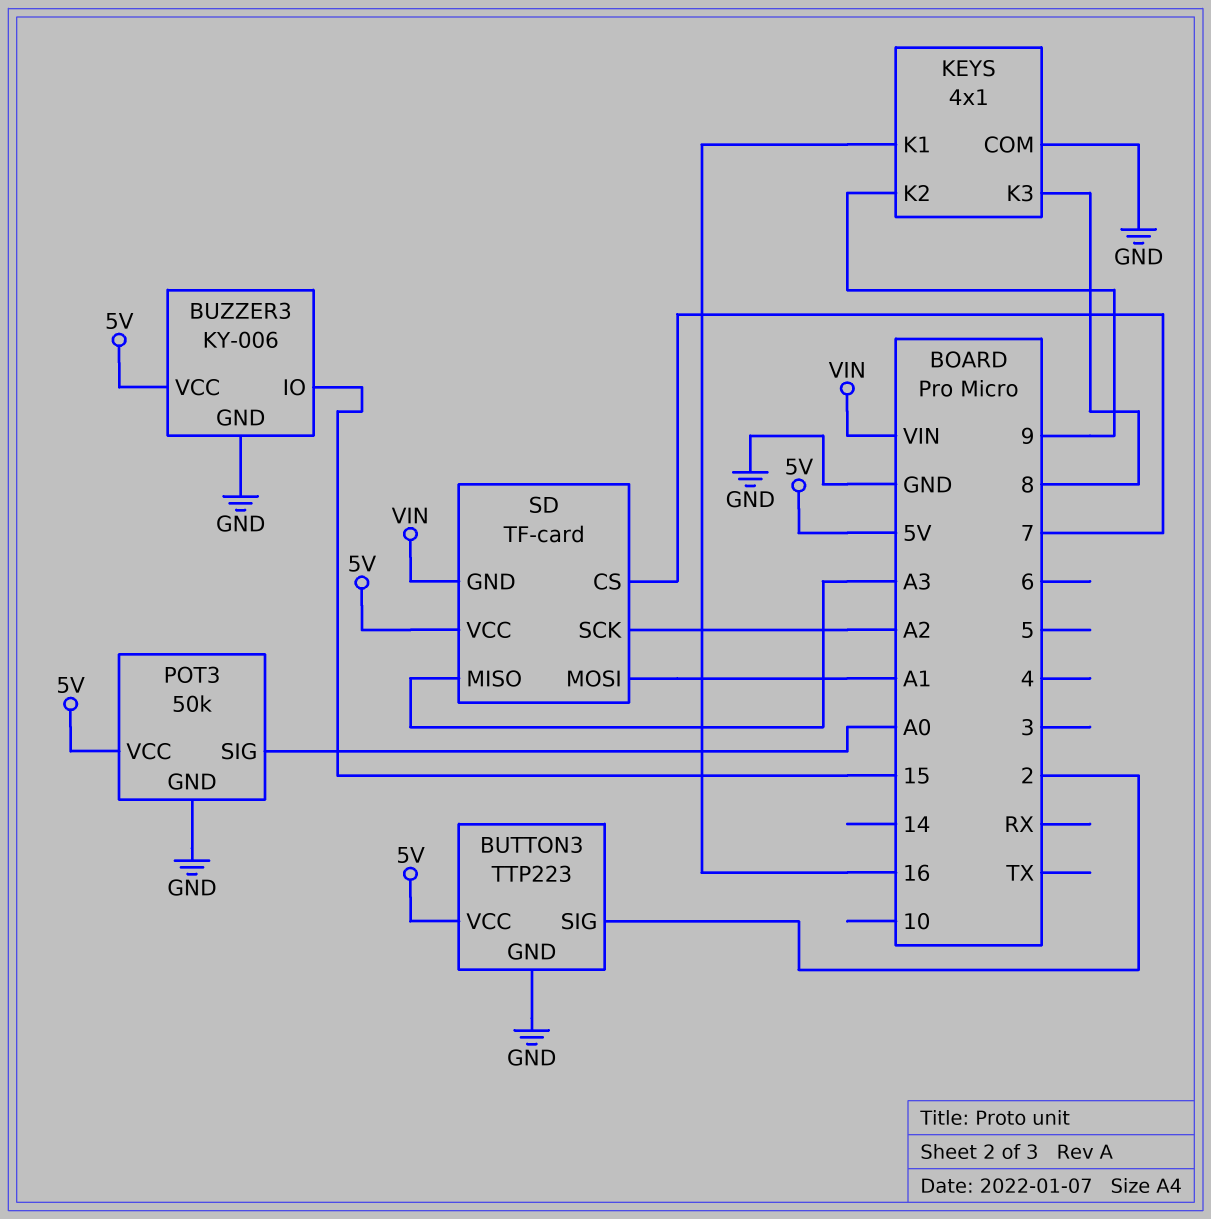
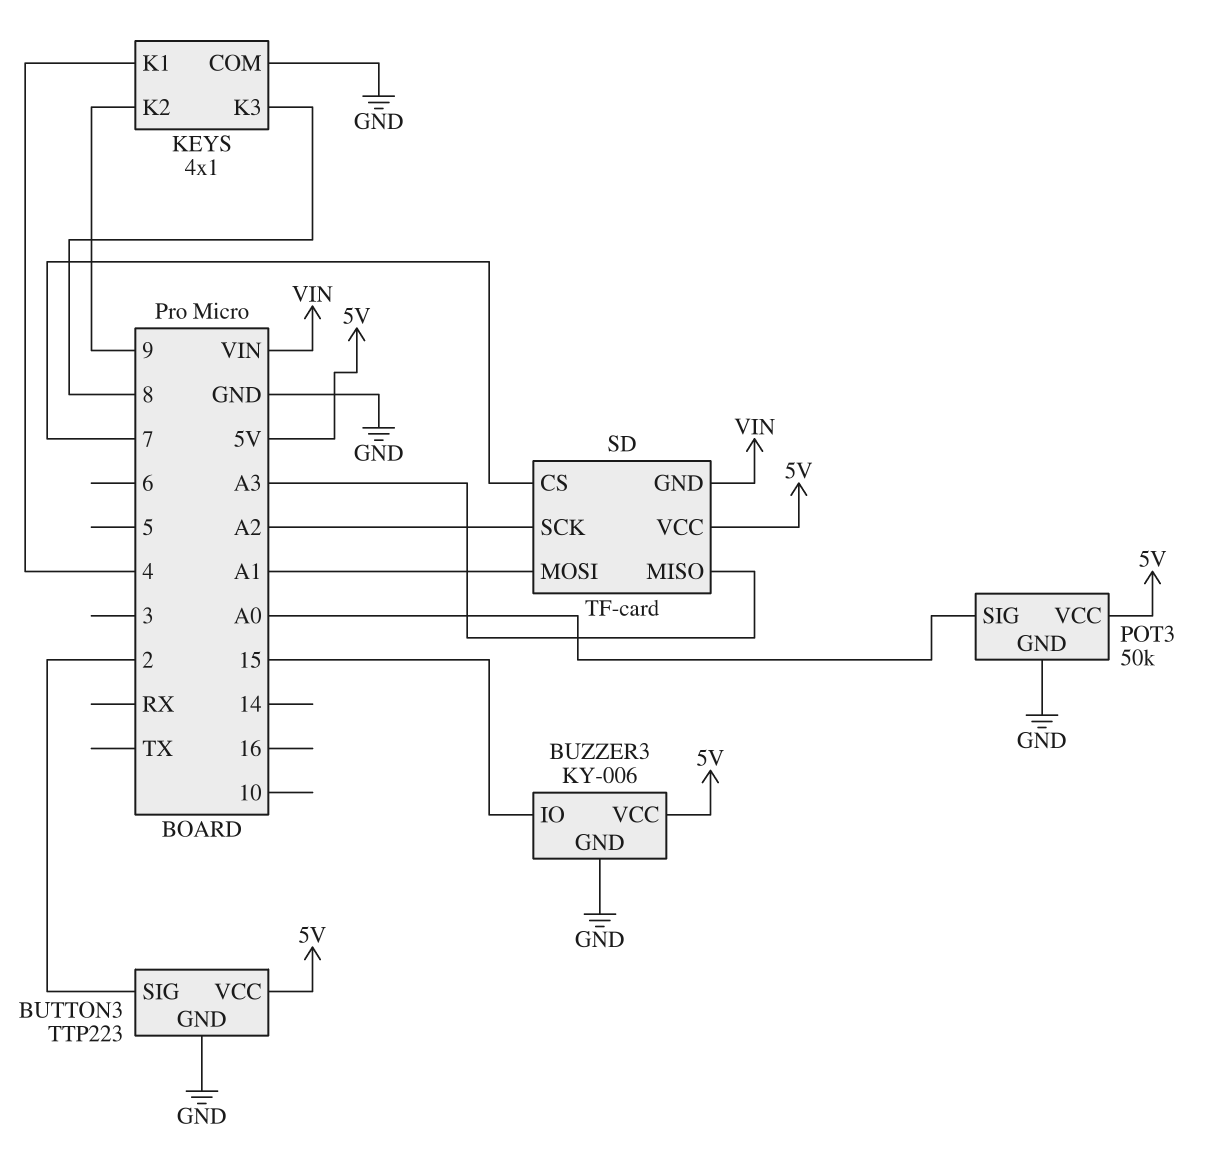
KEYS pin K1: 16 -> 4

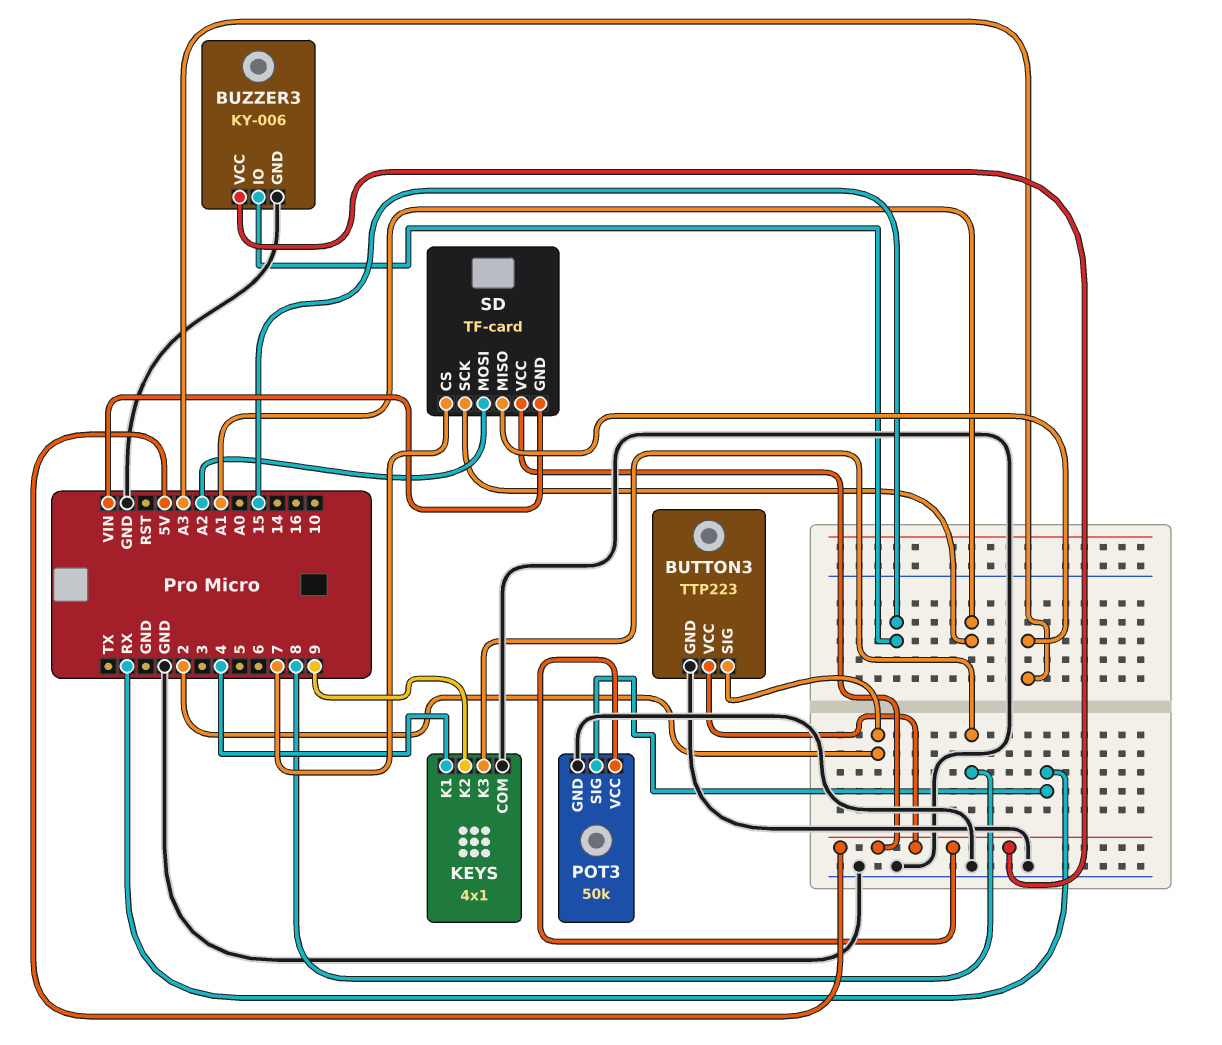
POT3 pin SIG: A0 -> RX
SD pin MOSI: A1 -> A2
SD pin SCK: A2 -> A1

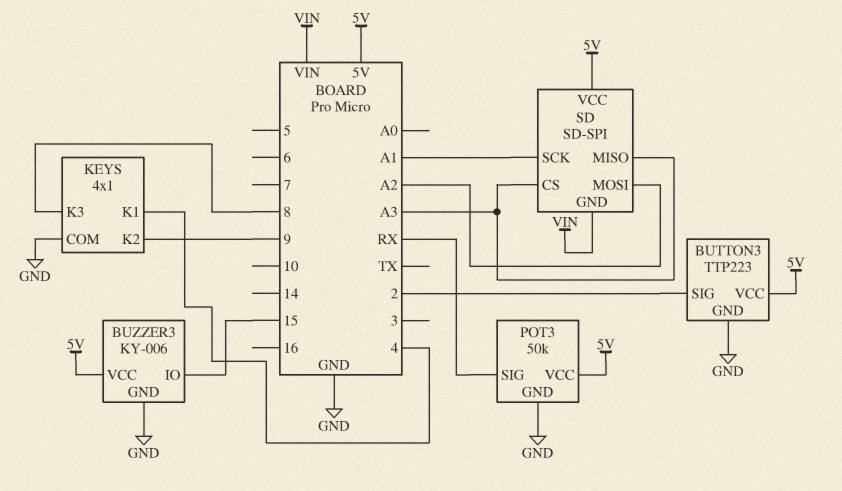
SD: TF-card -> SD-SPI
SD pin CS: 7 -> A3

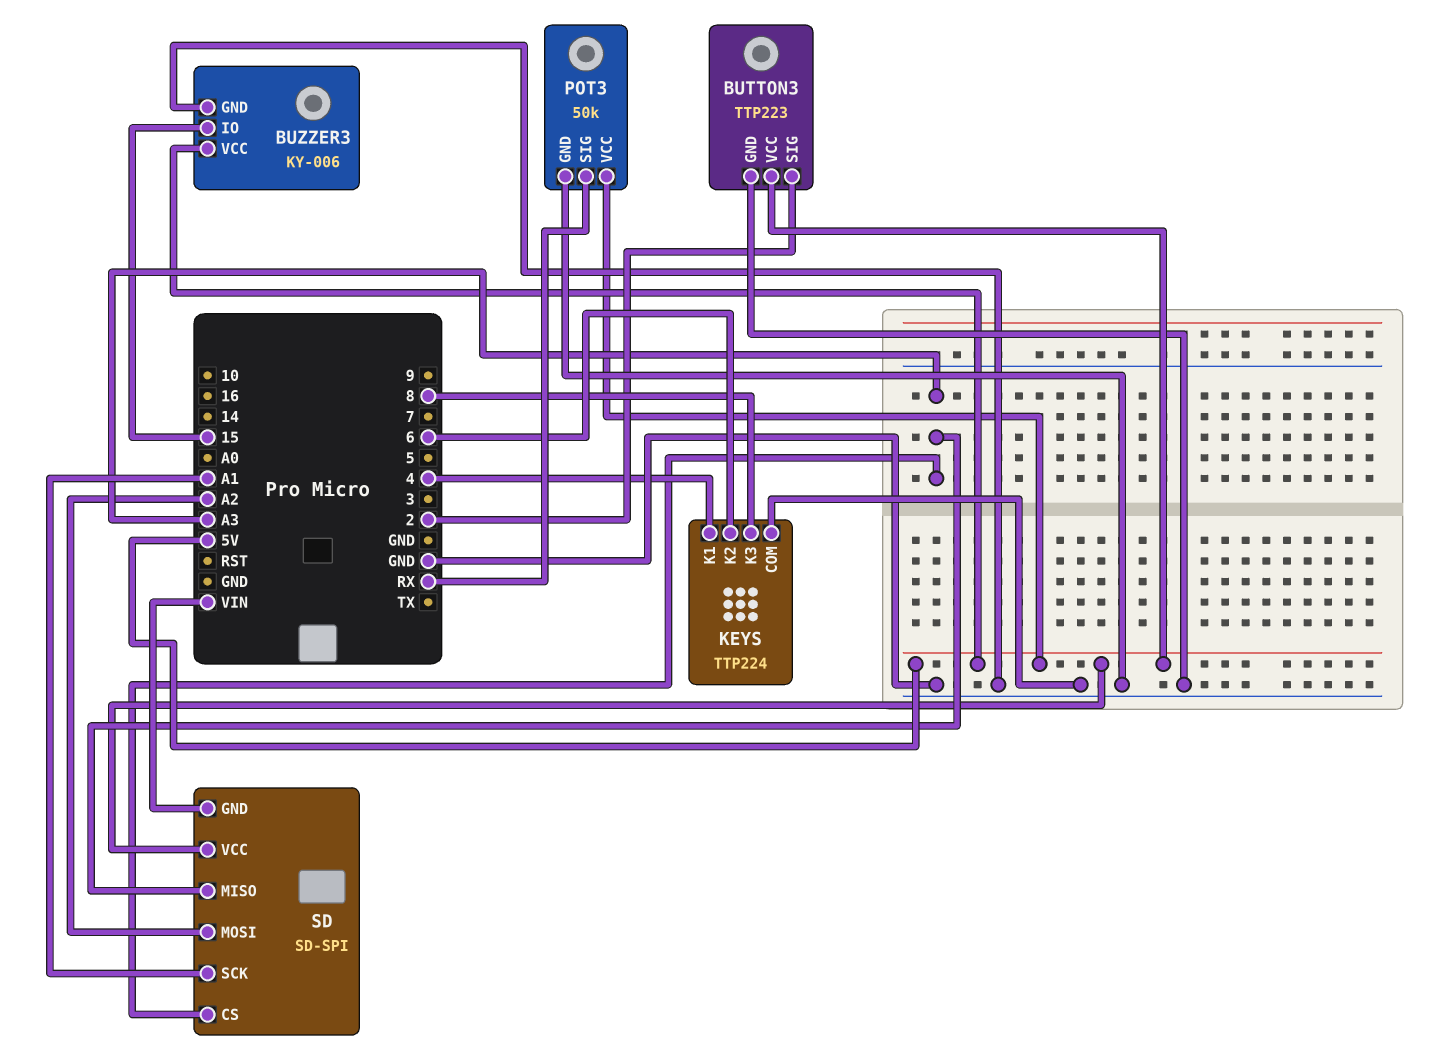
KEYS: 4x1 -> TTP224
KEYS pin K2: 9 -> 6

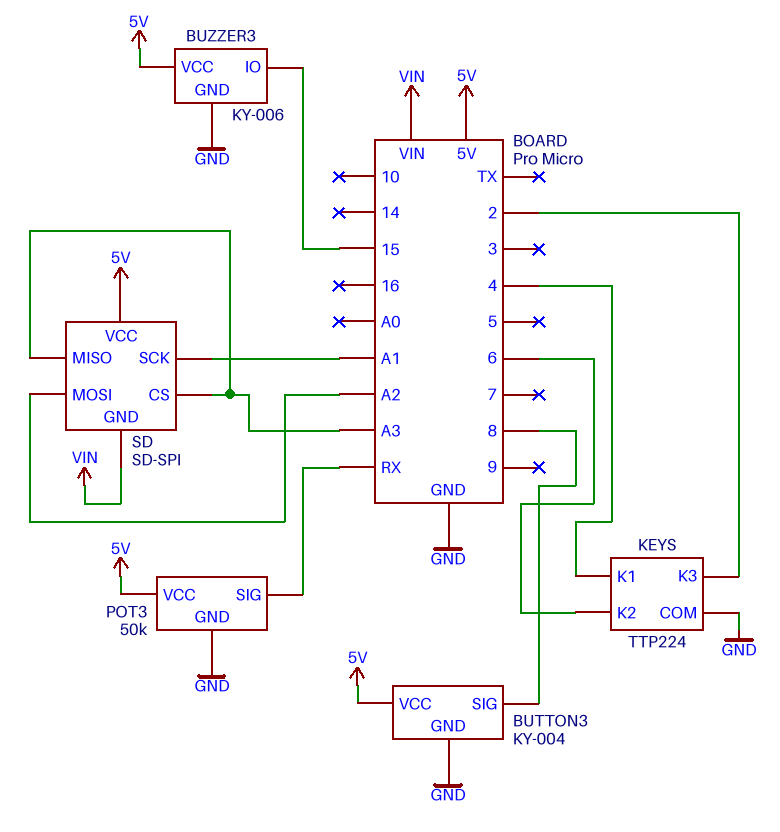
BUTTON3: TTP223 -> KY-004
BUTTON3 pin SIG: 2 -> 8
KEYS pin K3: 8 -> 2

